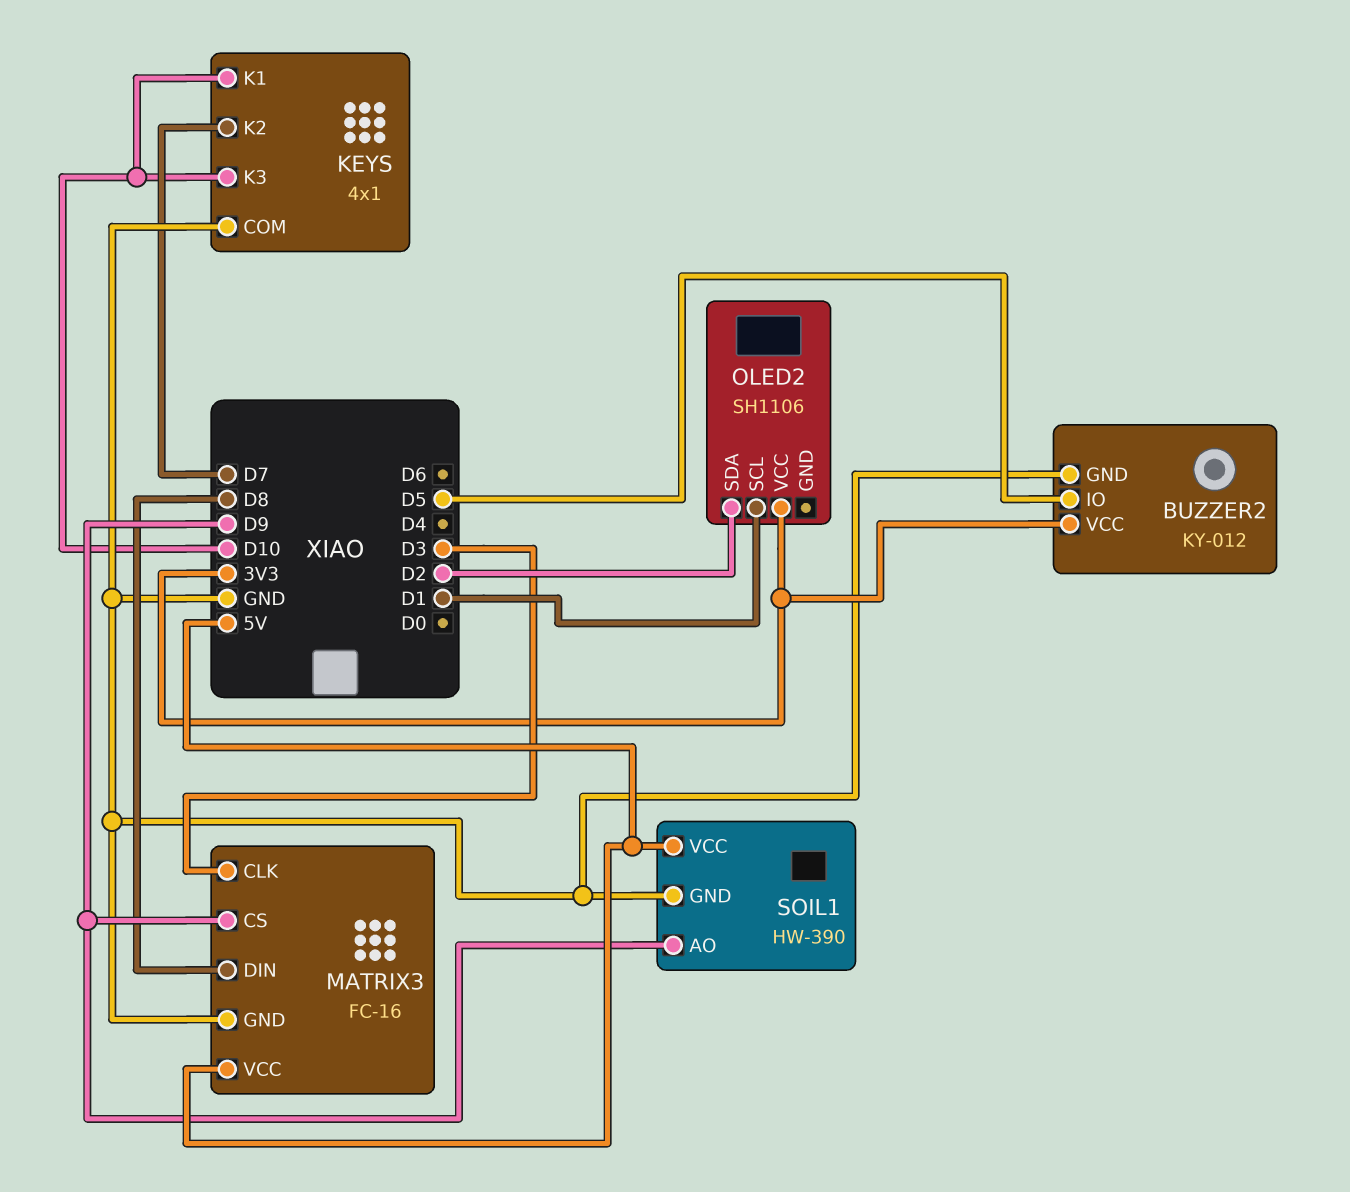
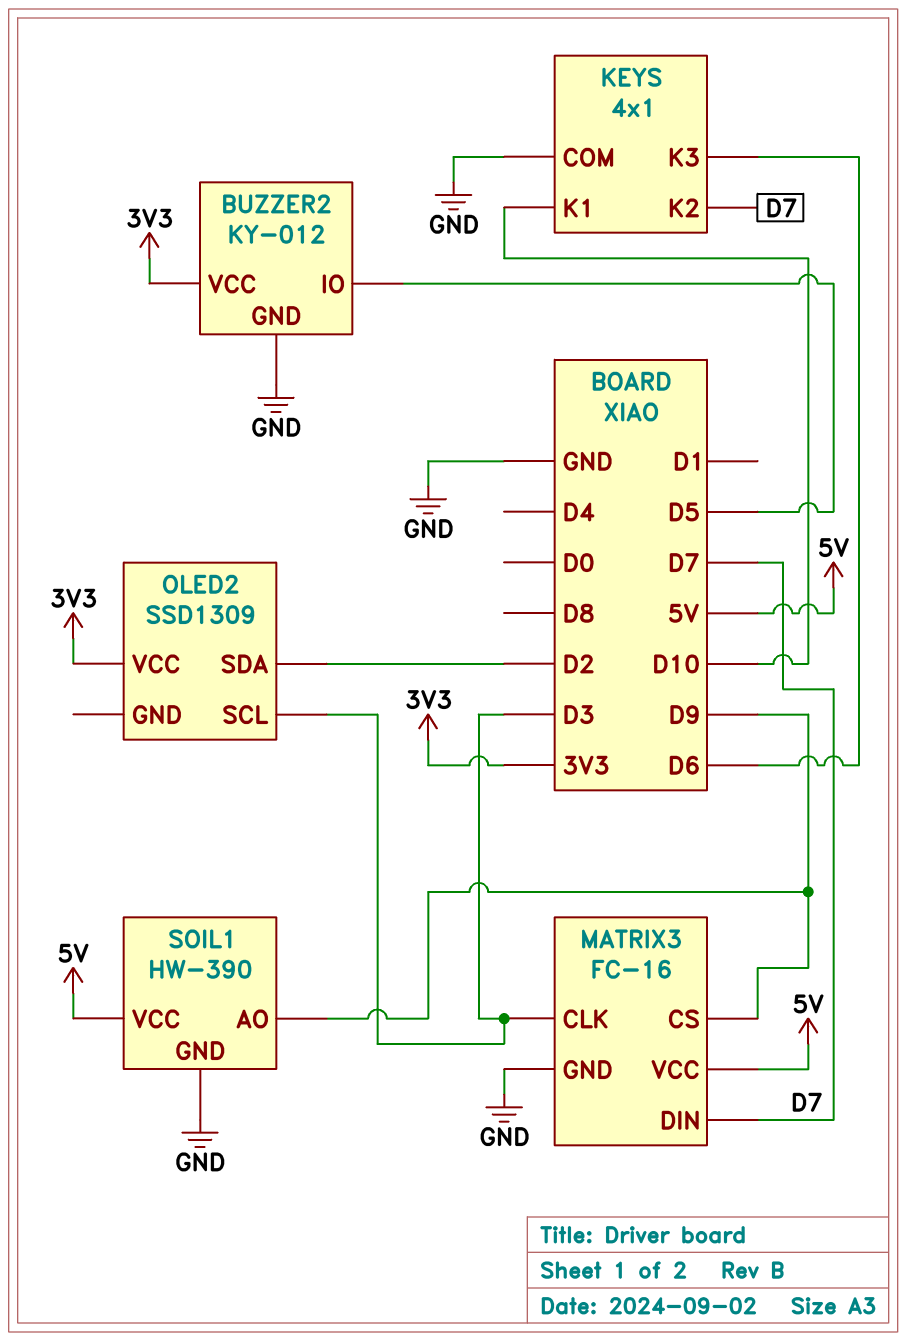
KEYS pin K3: D10 -> D6
MATRIX3 pin DIN: D8 -> D7
OLED2: SH1106 -> SSD1309
OLED2 pin SCL: D1 -> D3

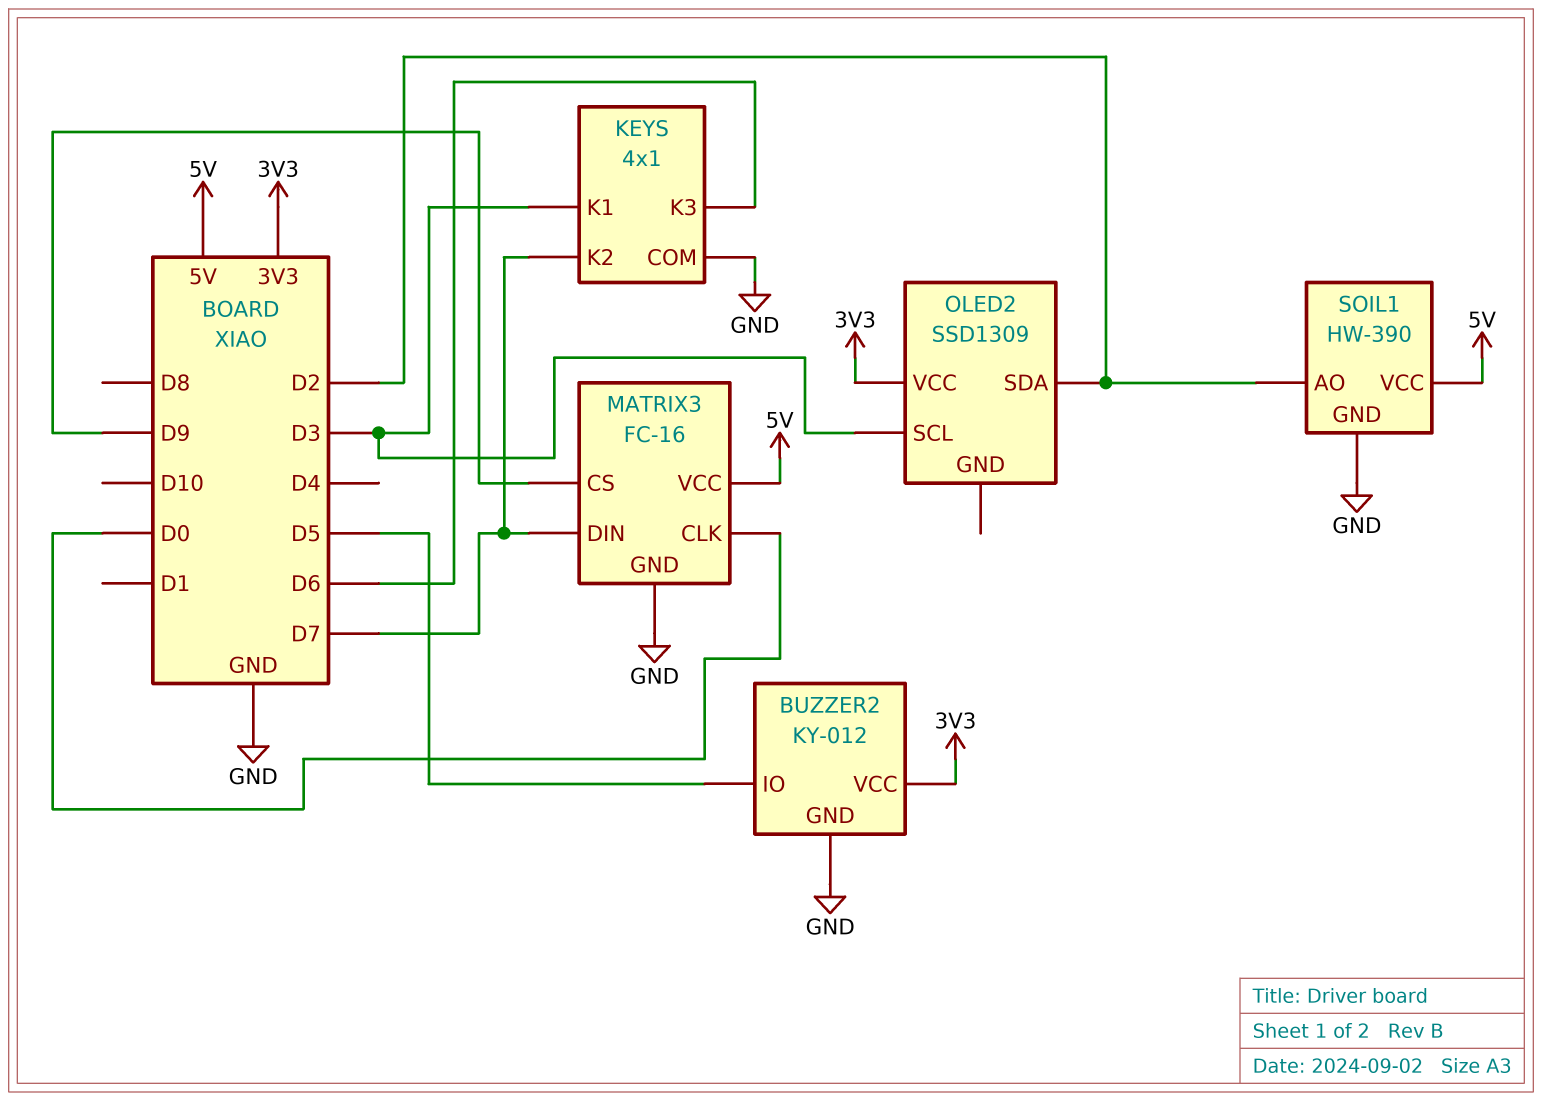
KEYS pin K1: D10 -> D3
MATRIX3 pin CLK: D3 -> D0
SOIL1 pin AO: D9 -> D2

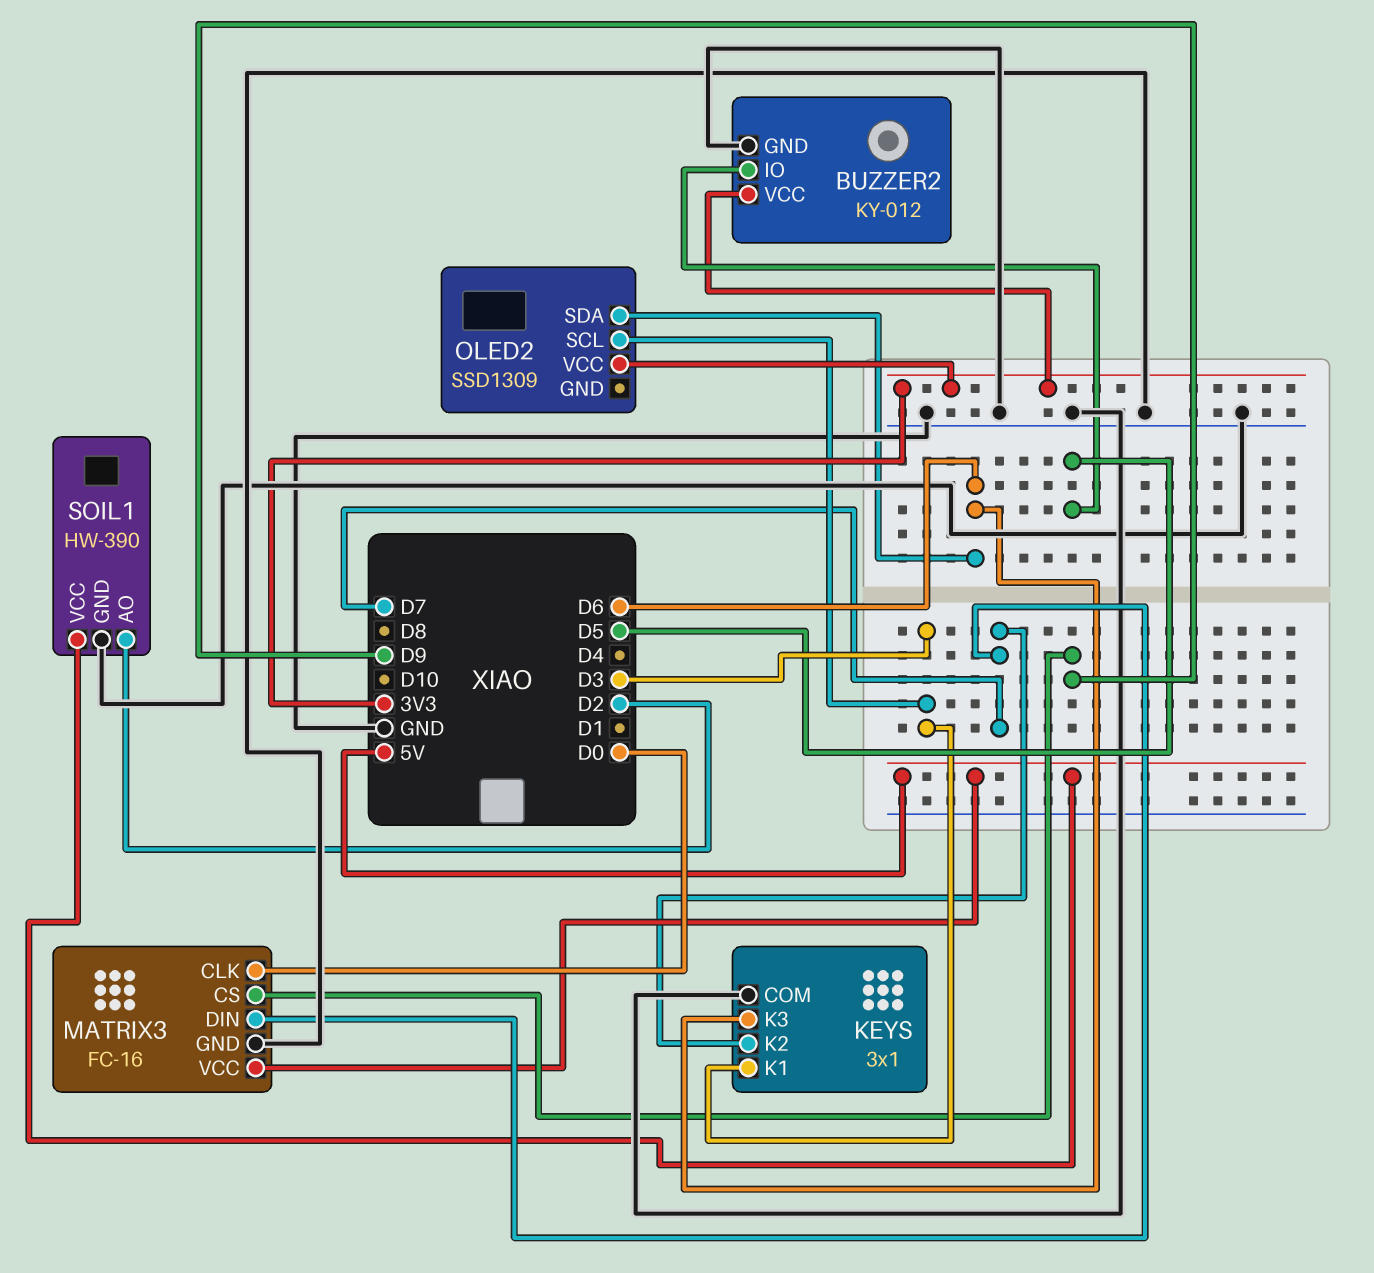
KEYS: 4x1 -> 3x1
OLED2 pin SDA: D2 -> D6

